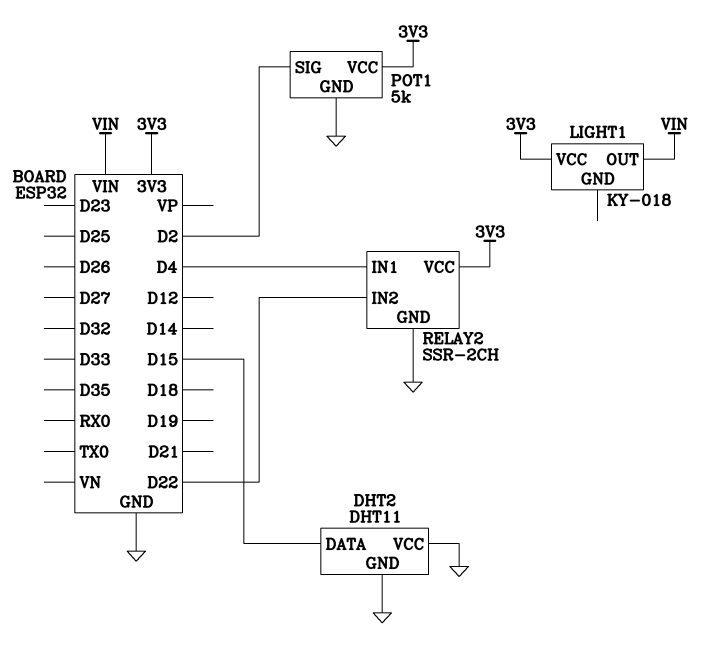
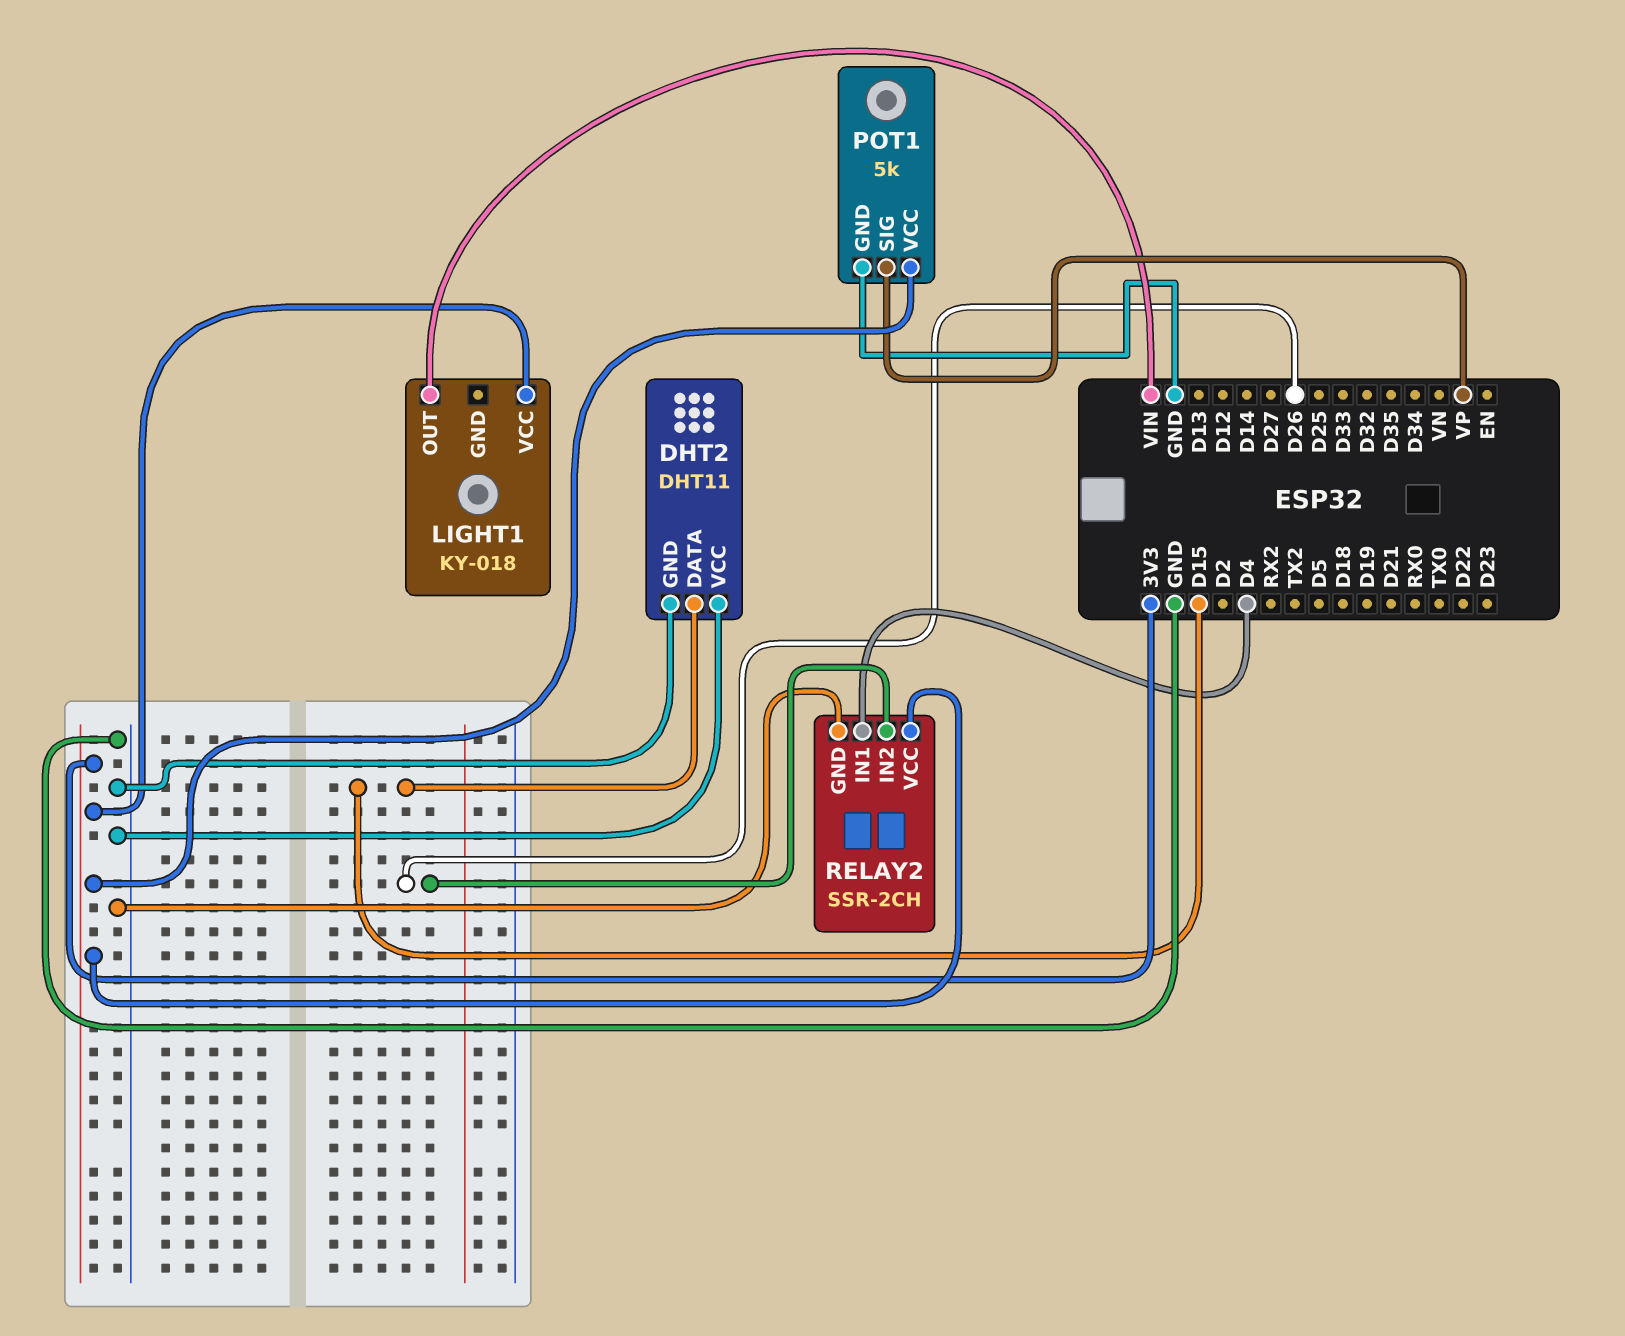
POT1 pin SIG: D2 -> VP
RELAY2 pin IN2: D22 -> D26

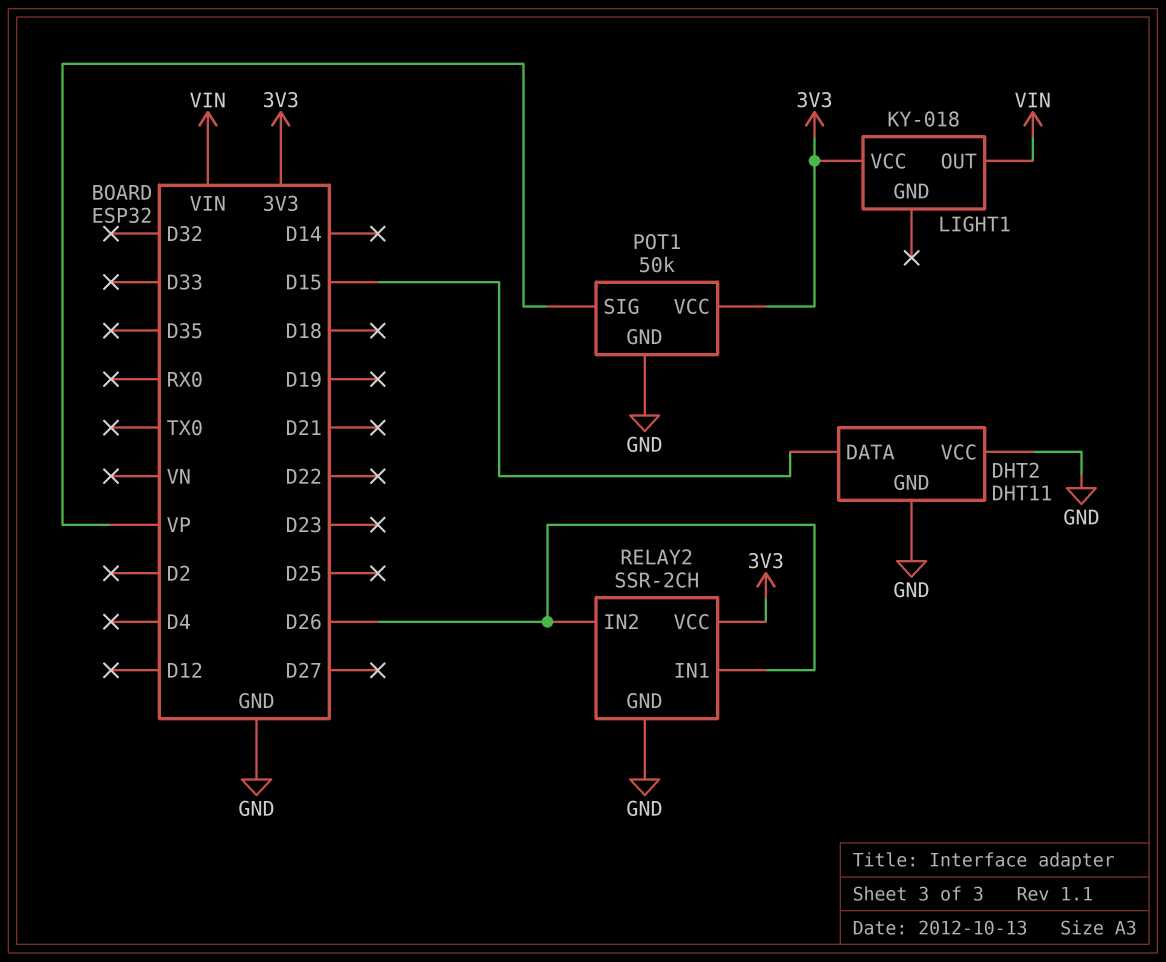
POT1: 5k -> 50k
RELAY2 pin IN1: D4 -> D26

